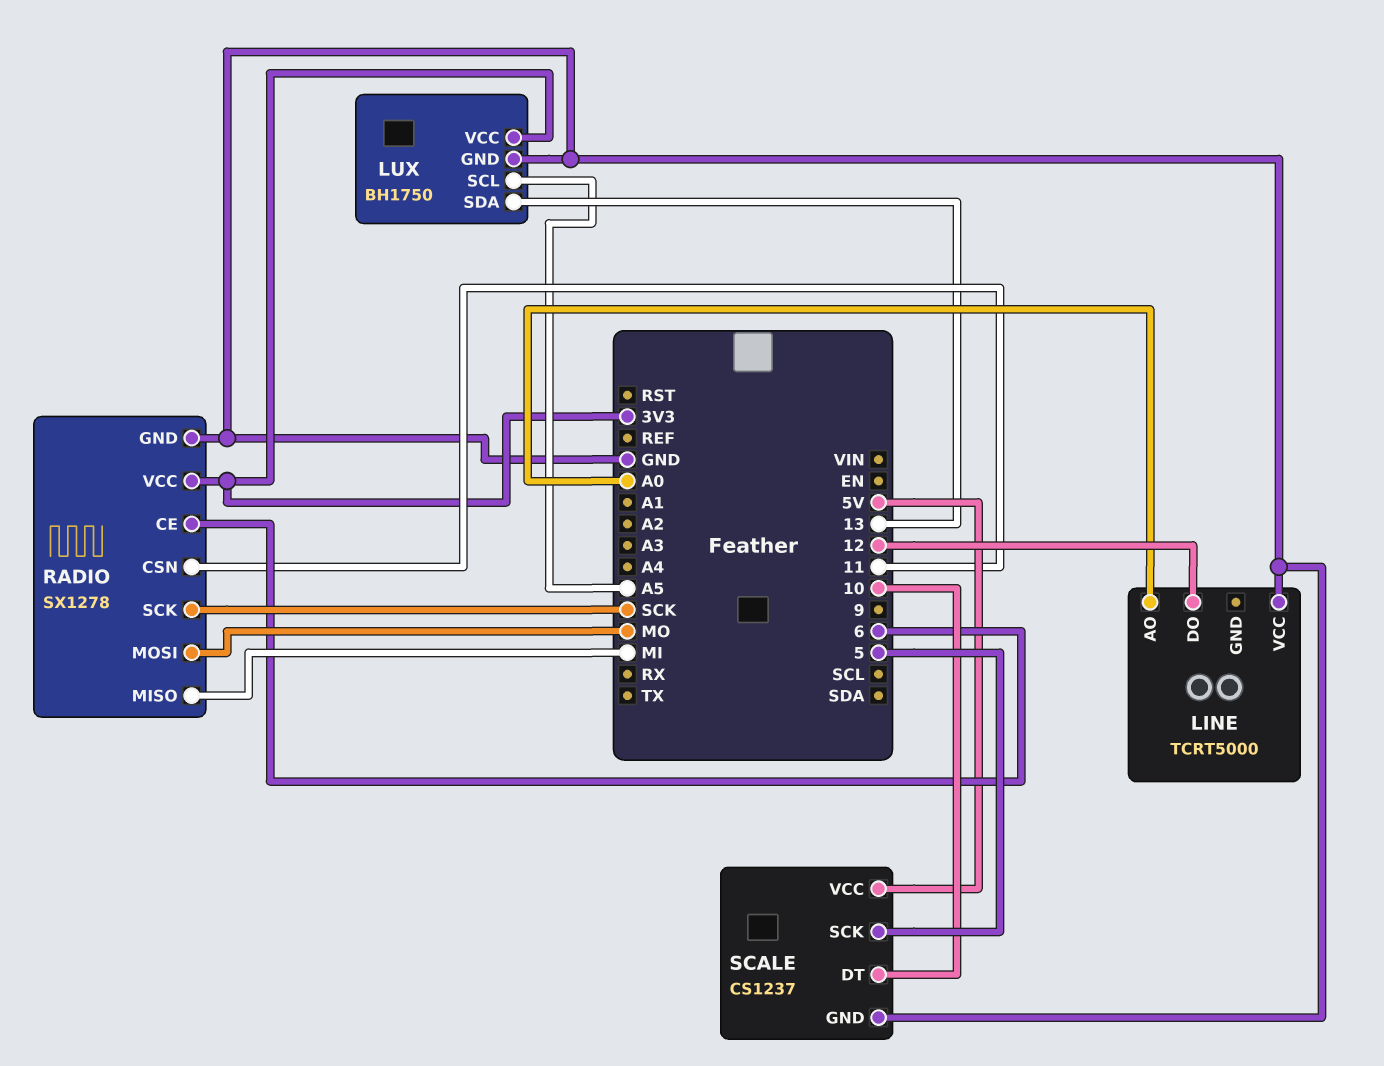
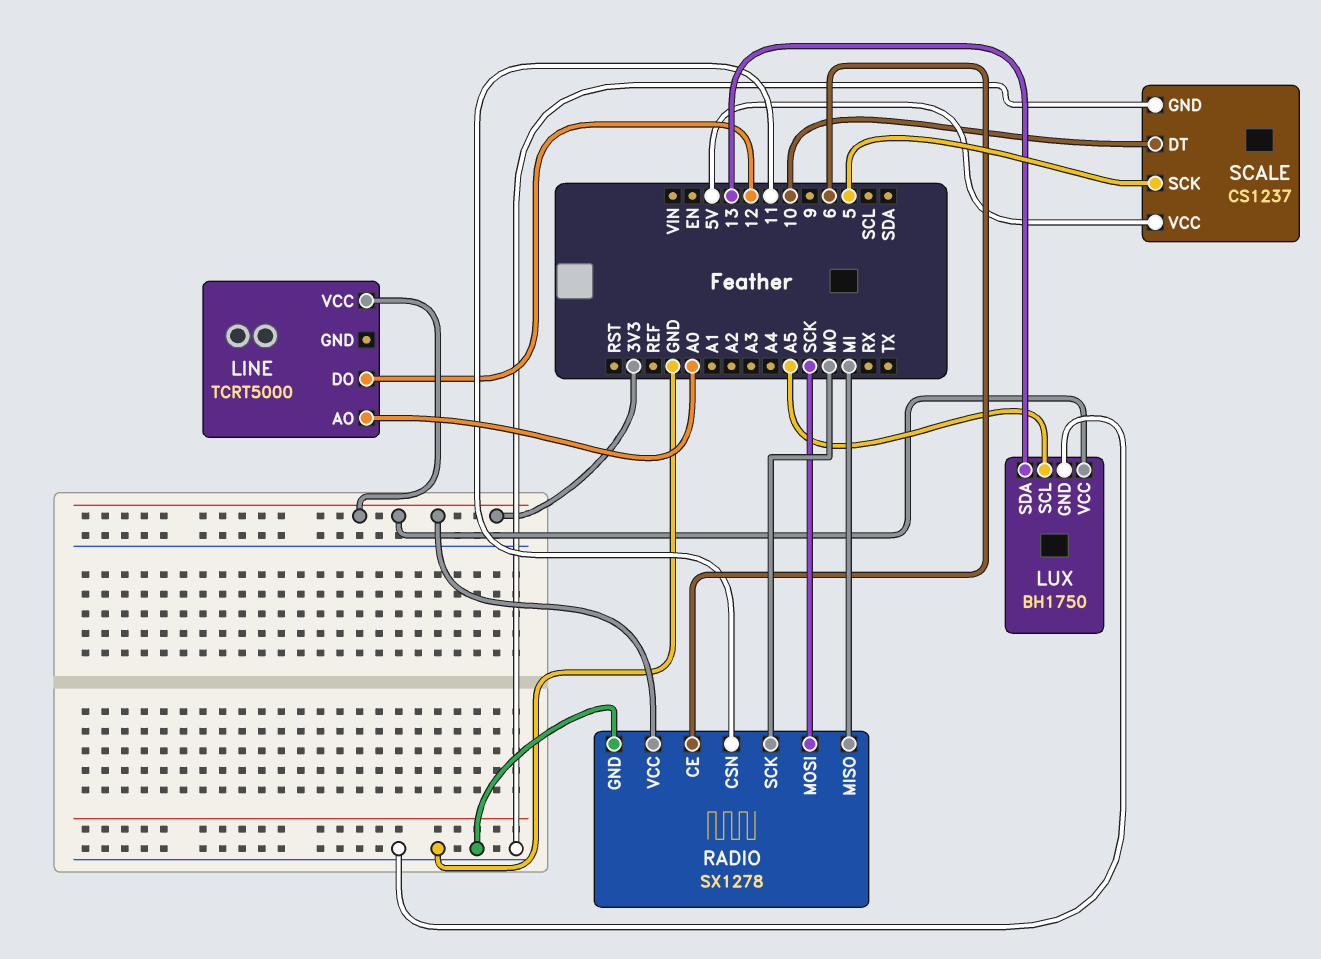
LINE pin VCC: GND -> 3V3
RADIO pin MOSI: MO -> SCK
RADIO pin SCK: SCK -> MO

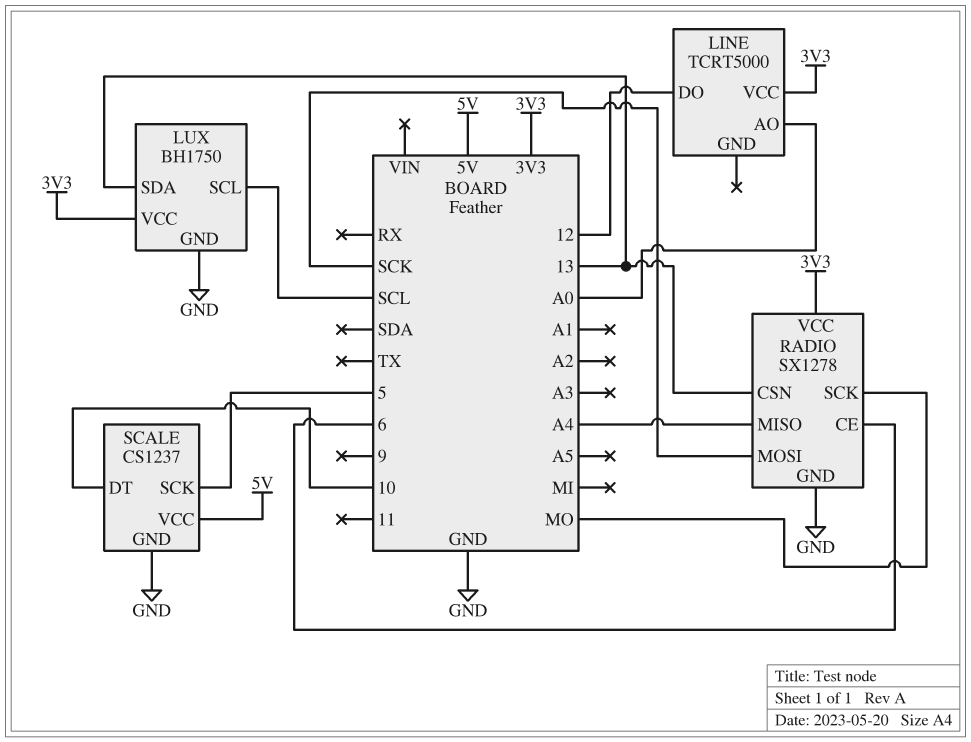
LUX pin SCL: A5 -> SCL
RADIO pin CSN: 11 -> 13
RADIO pin MISO: MI -> A4

